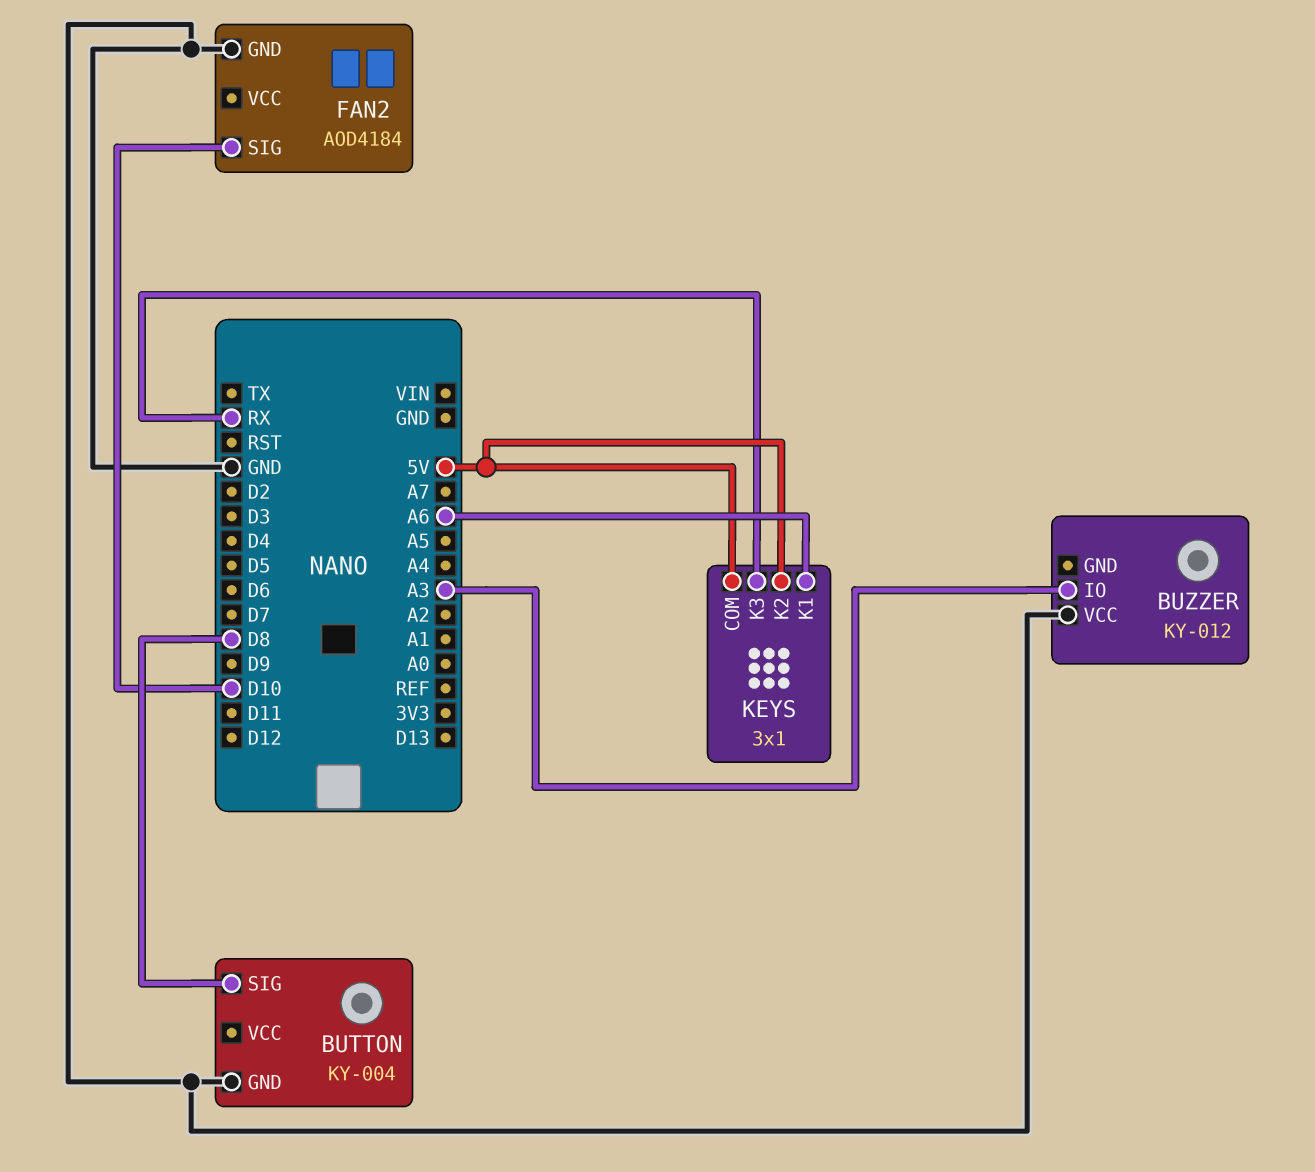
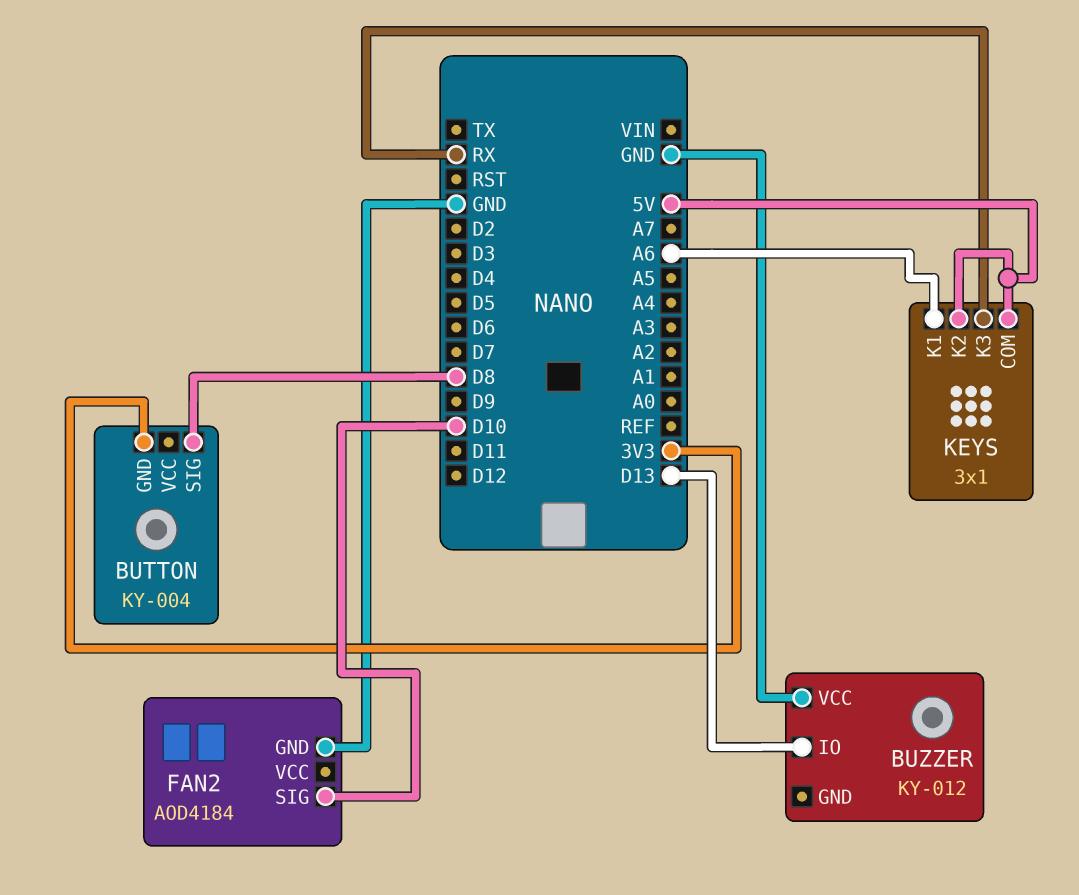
BUTTON pin GND: GND -> 3V3
BUZZER pin IO: A3 -> D13

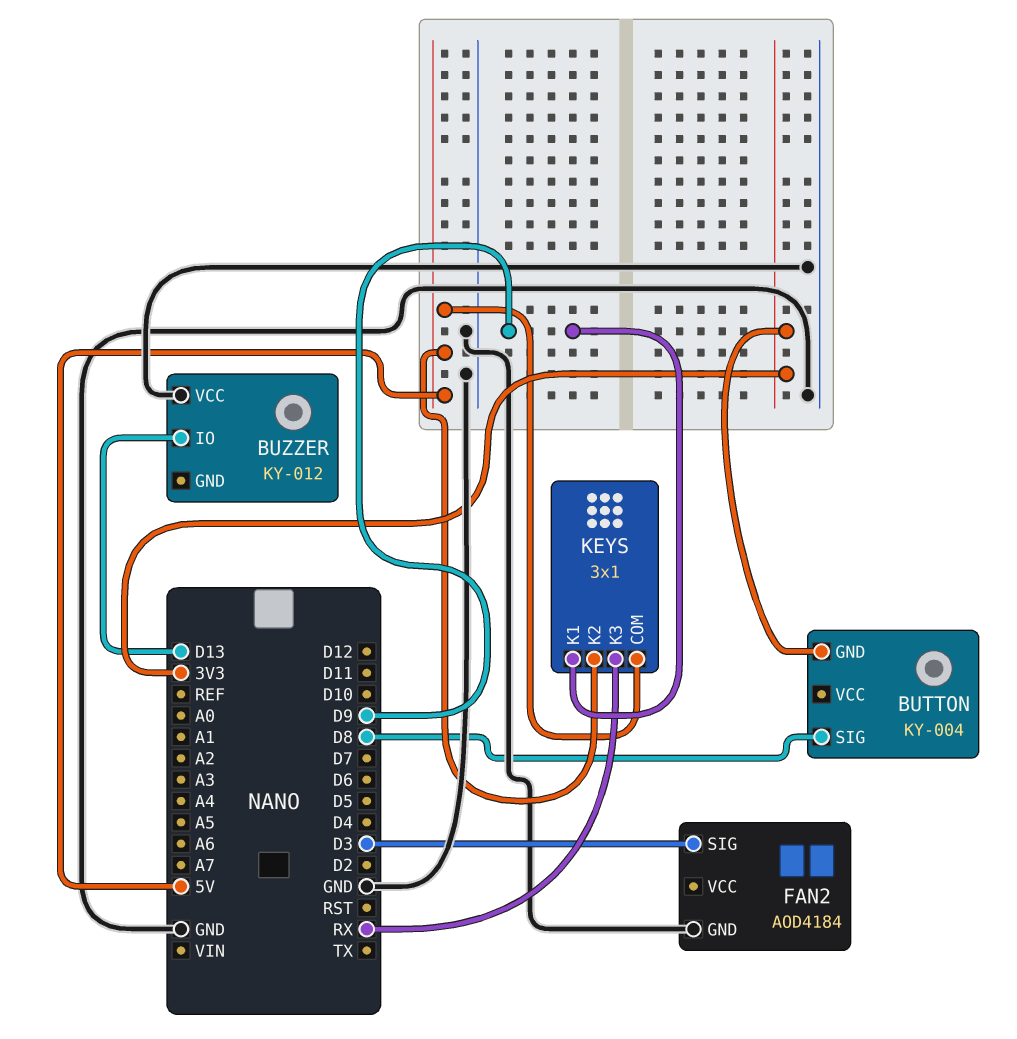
FAN2 pin SIG: D10 -> D3
KEYS pin K1: A6 -> D9

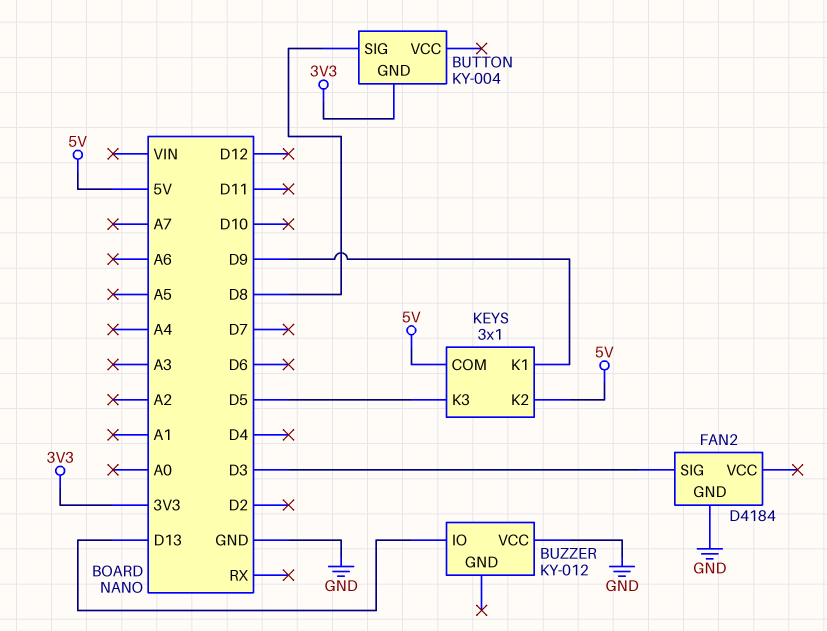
FAN2: AOD4184 -> D4184
KEYS pin K3: RX -> D5

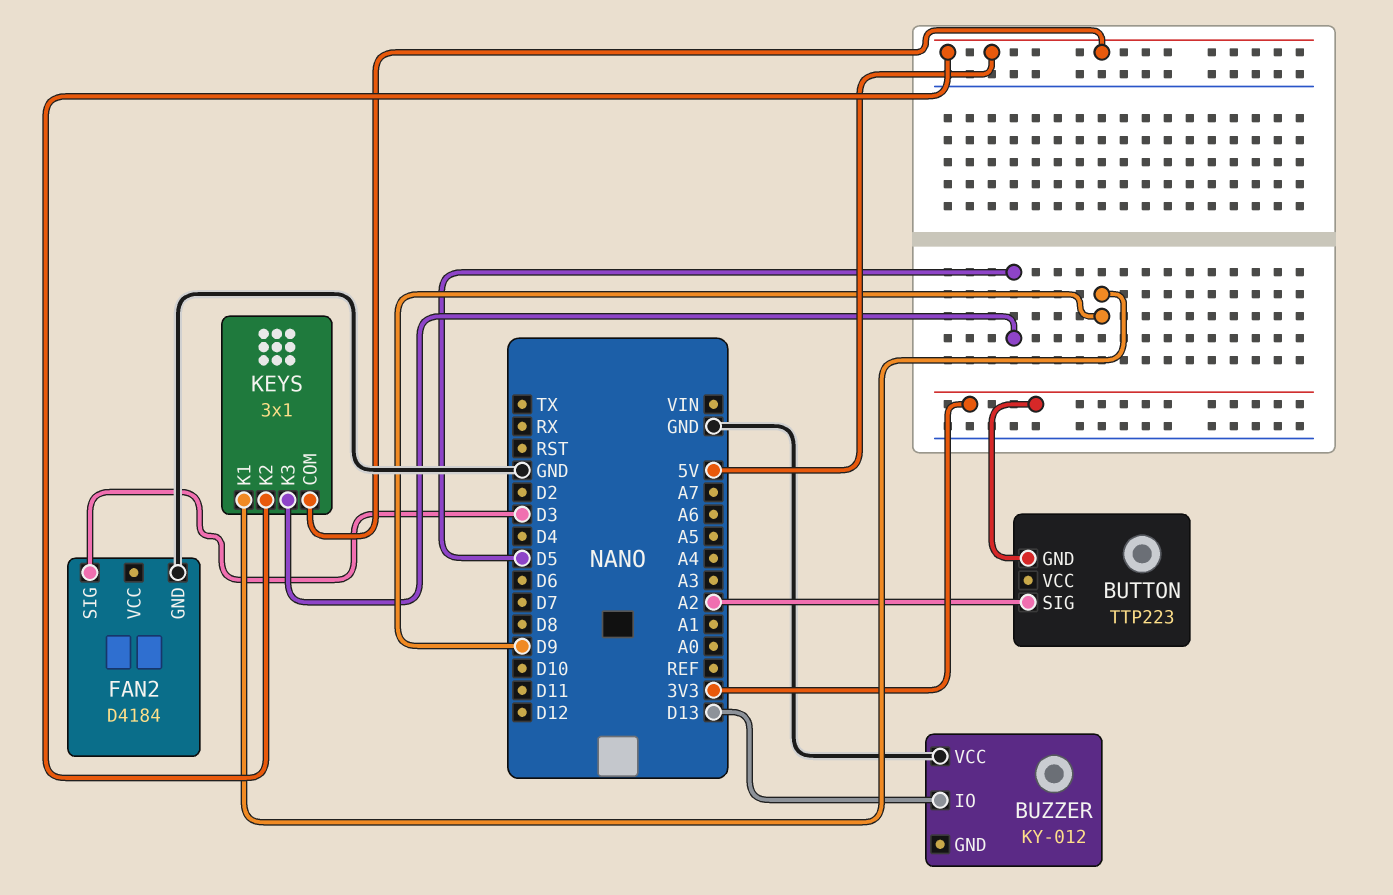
BUTTON: KY-004 -> TTP223
BUTTON pin SIG: D8 -> A2

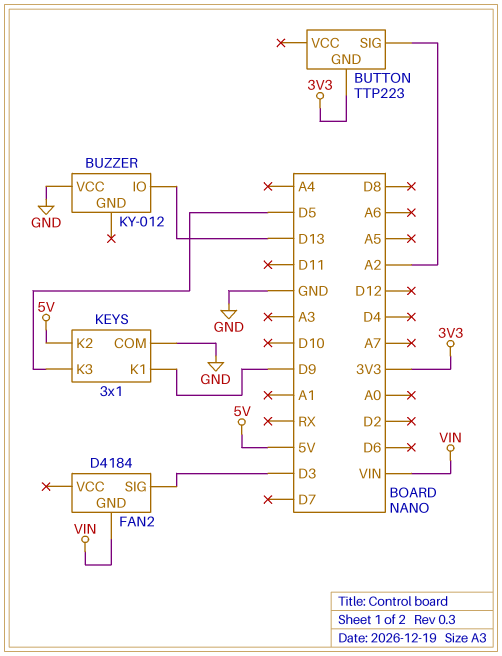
FAN2 pin GND: GND -> VIN
KEYS pin COM: 5V -> GND

